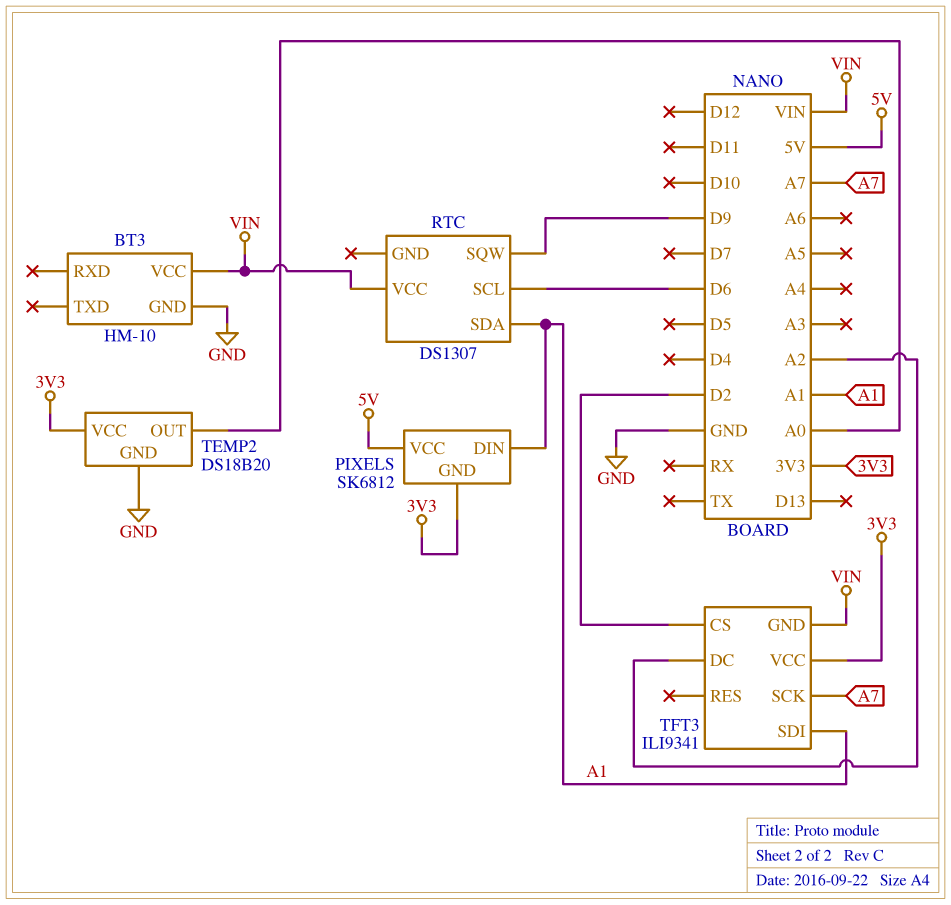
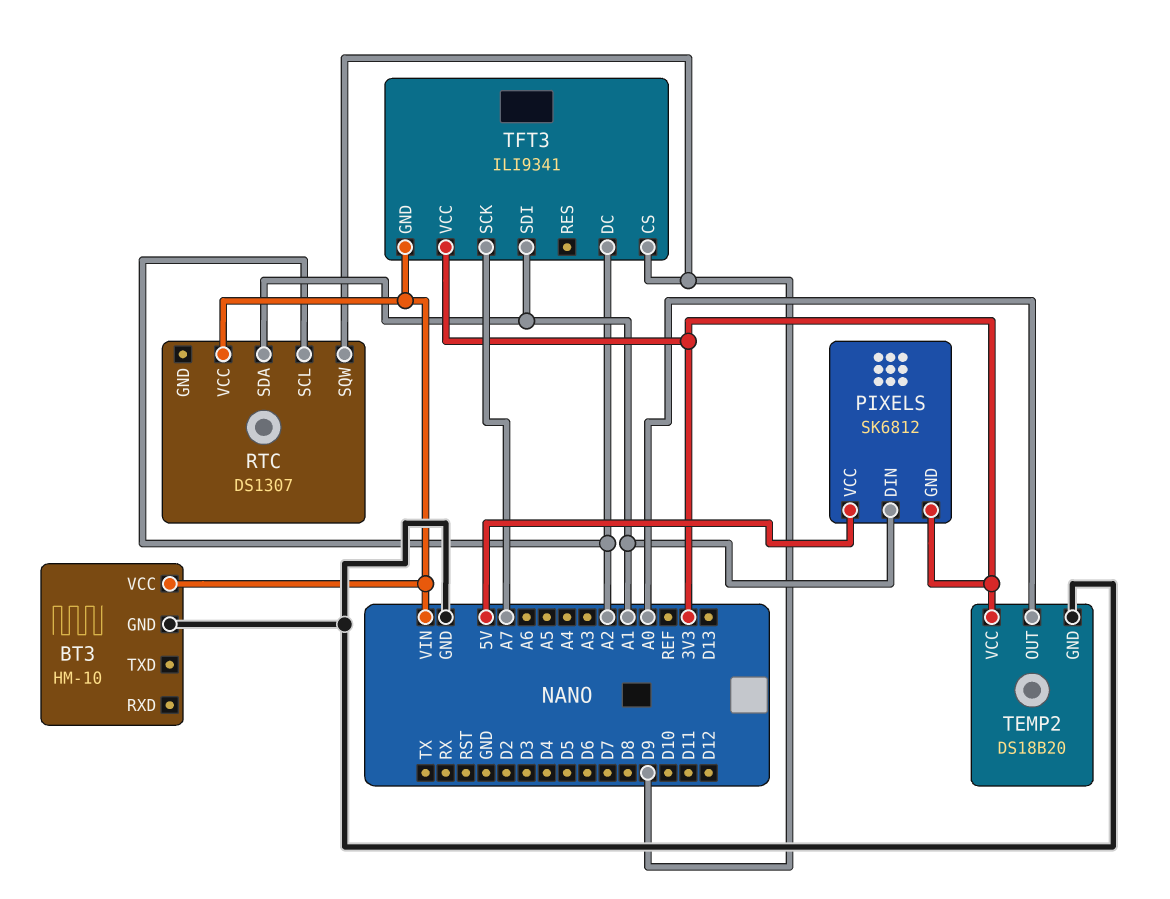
RTC pin SCL: D6 -> A2
TFT3 pin CS: D2 -> D9

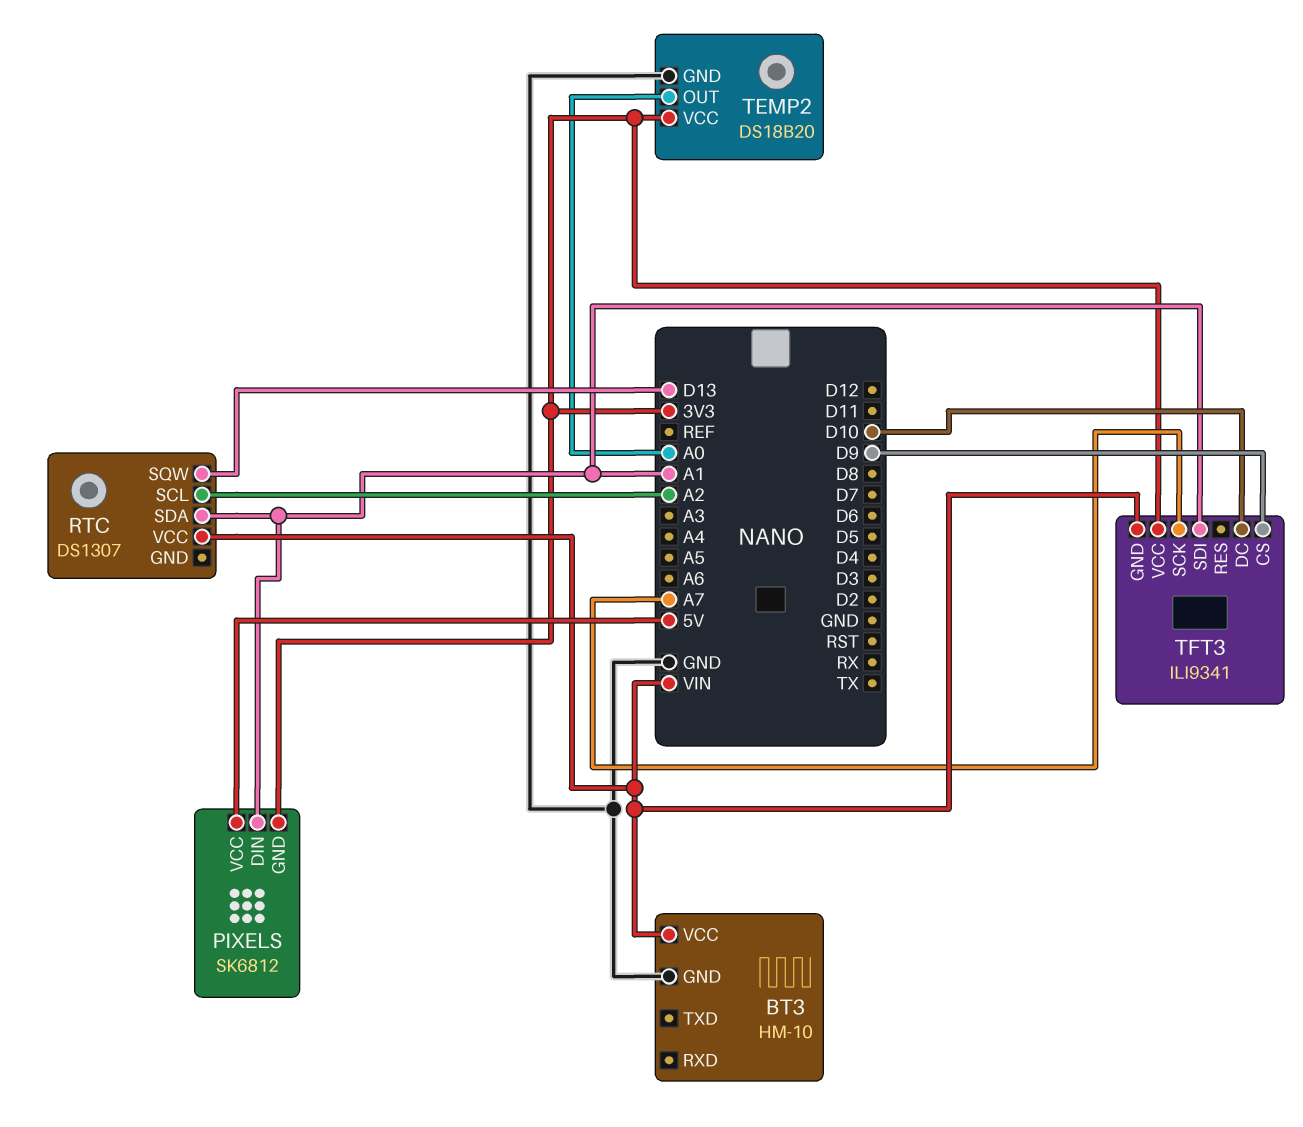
RTC pin SQW: D9 -> D13
TFT3 pin DC: A2 -> D10

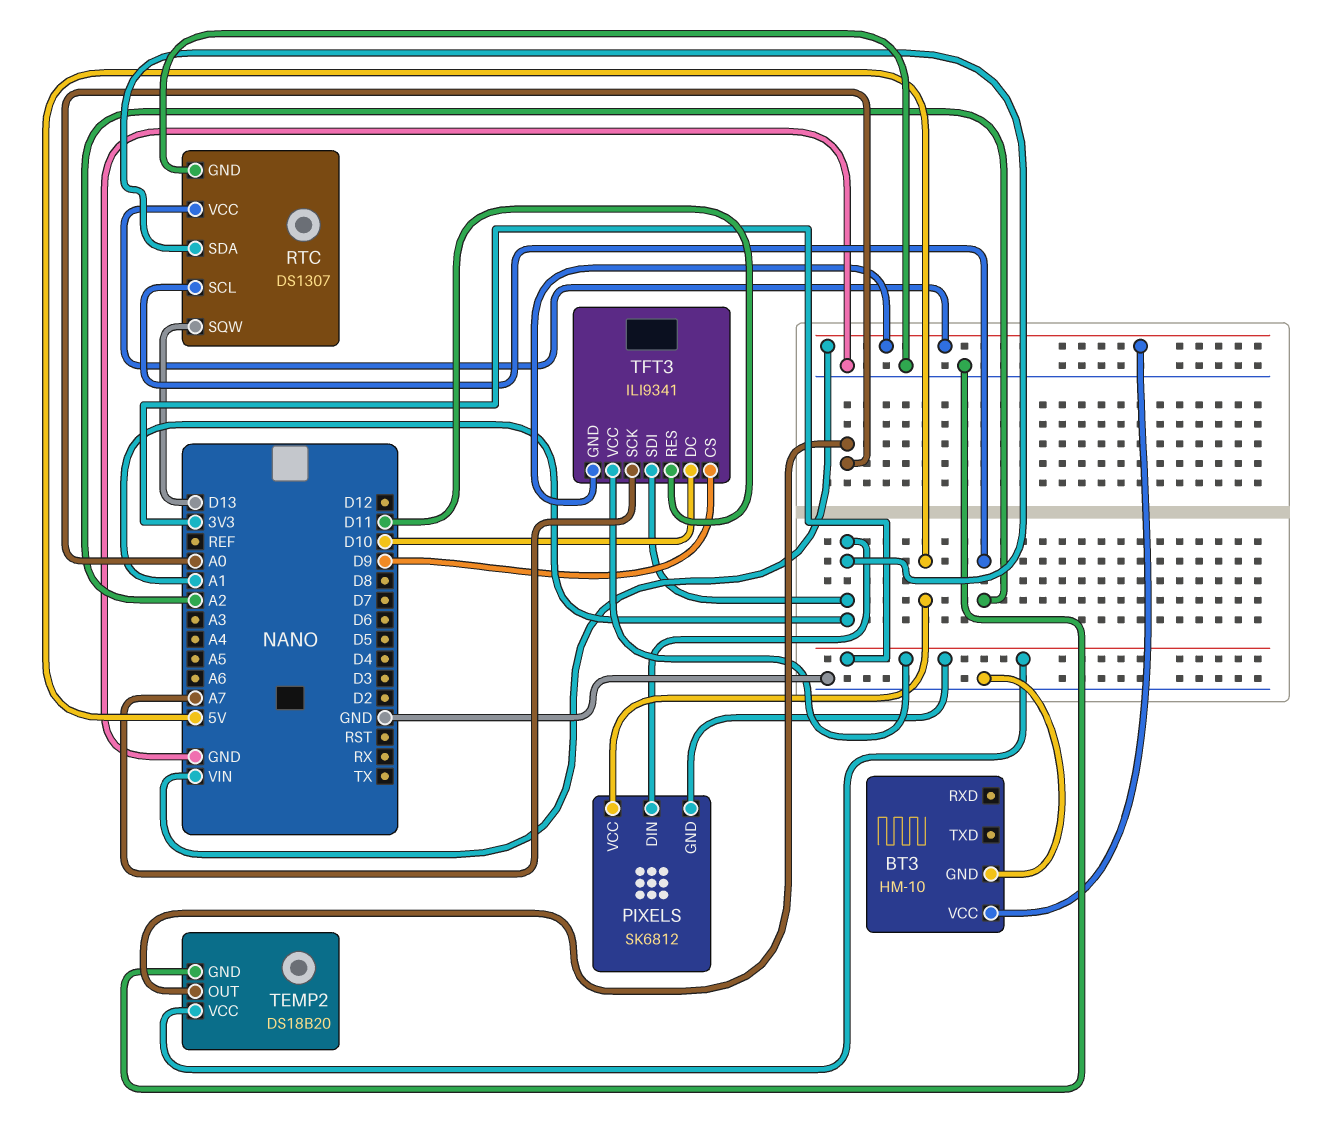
RTC pin GND: none -> GND
TFT3 pin RES: none -> D11

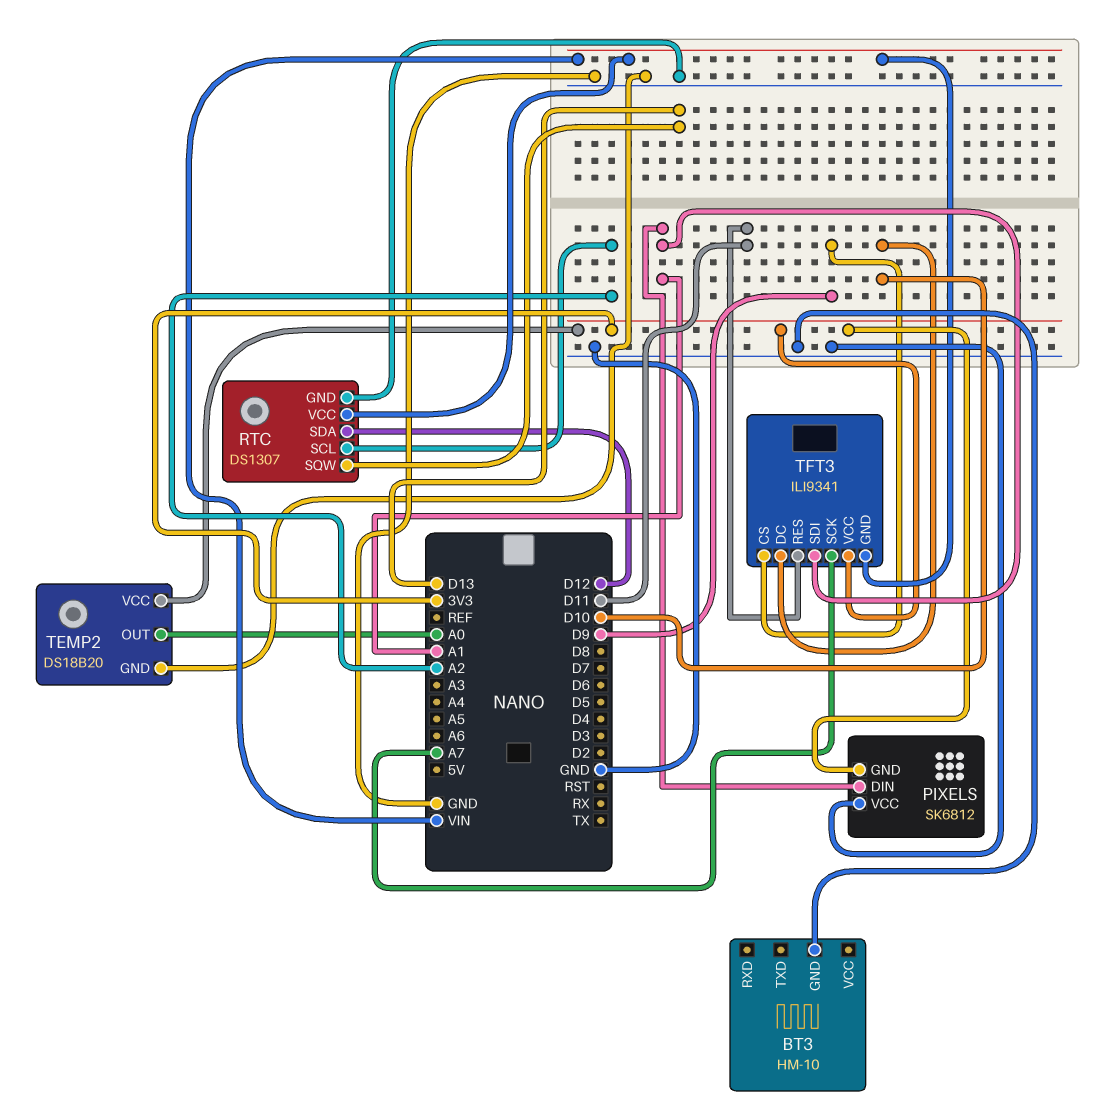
BT3 pin VCC: VIN -> none
PIXELS pin VCC: 5V -> GND
RTC pin SDA: A1 -> D12

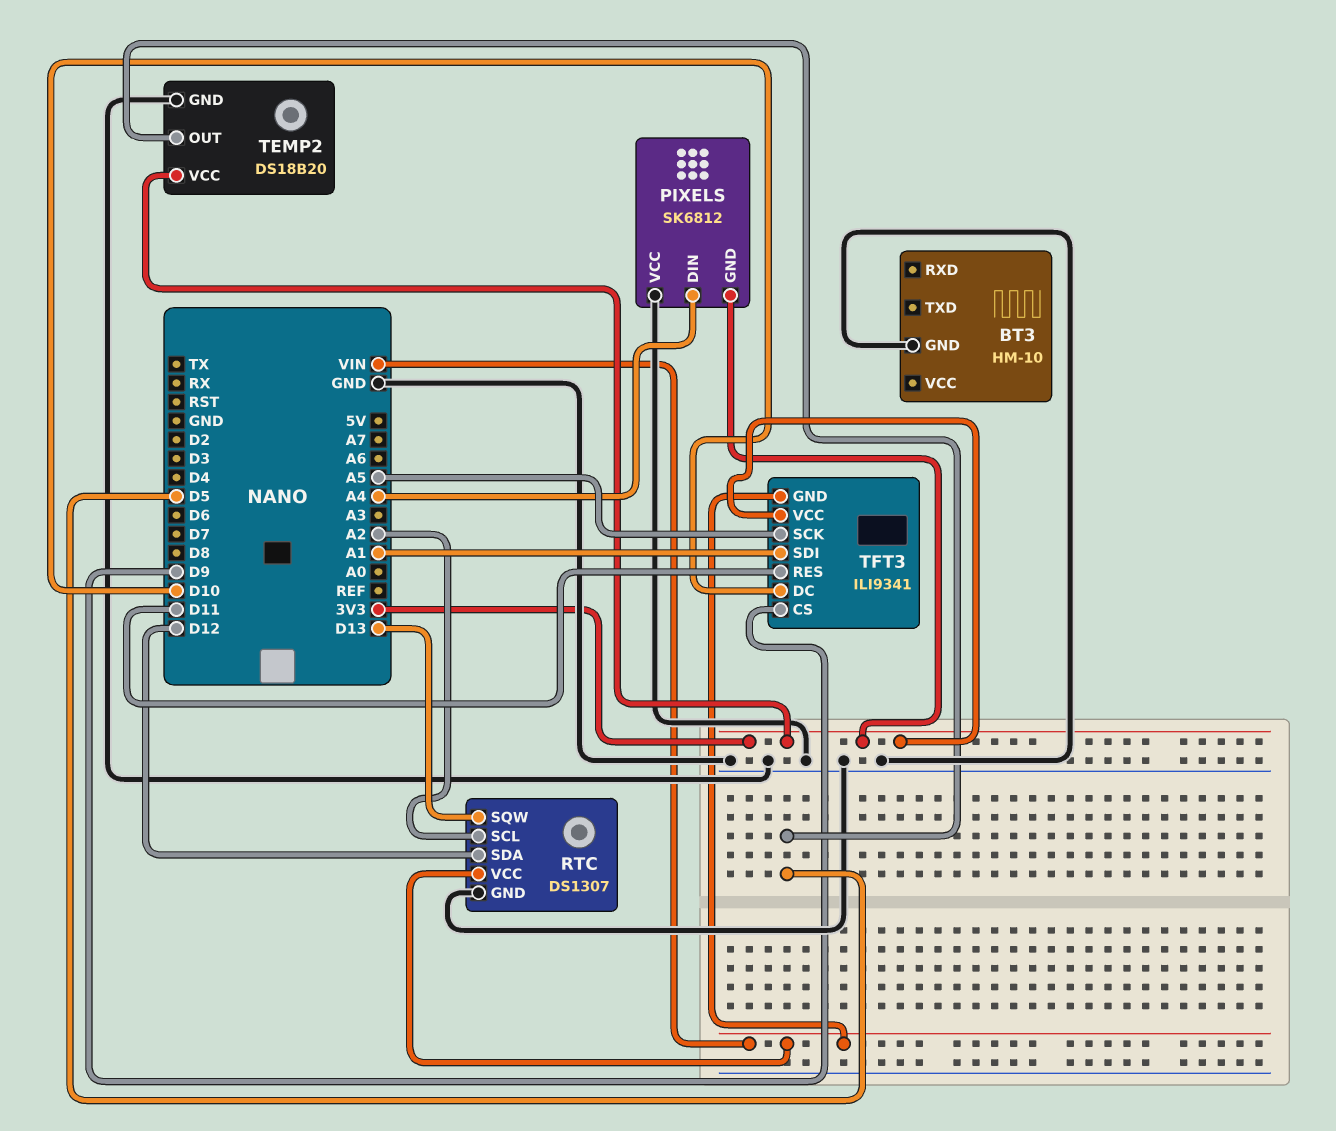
PIXELS pin DIN: A1 -> A4
TEMP2 pin OUT: A0 -> D5
TFT3 pin SCK: A7 -> A5

